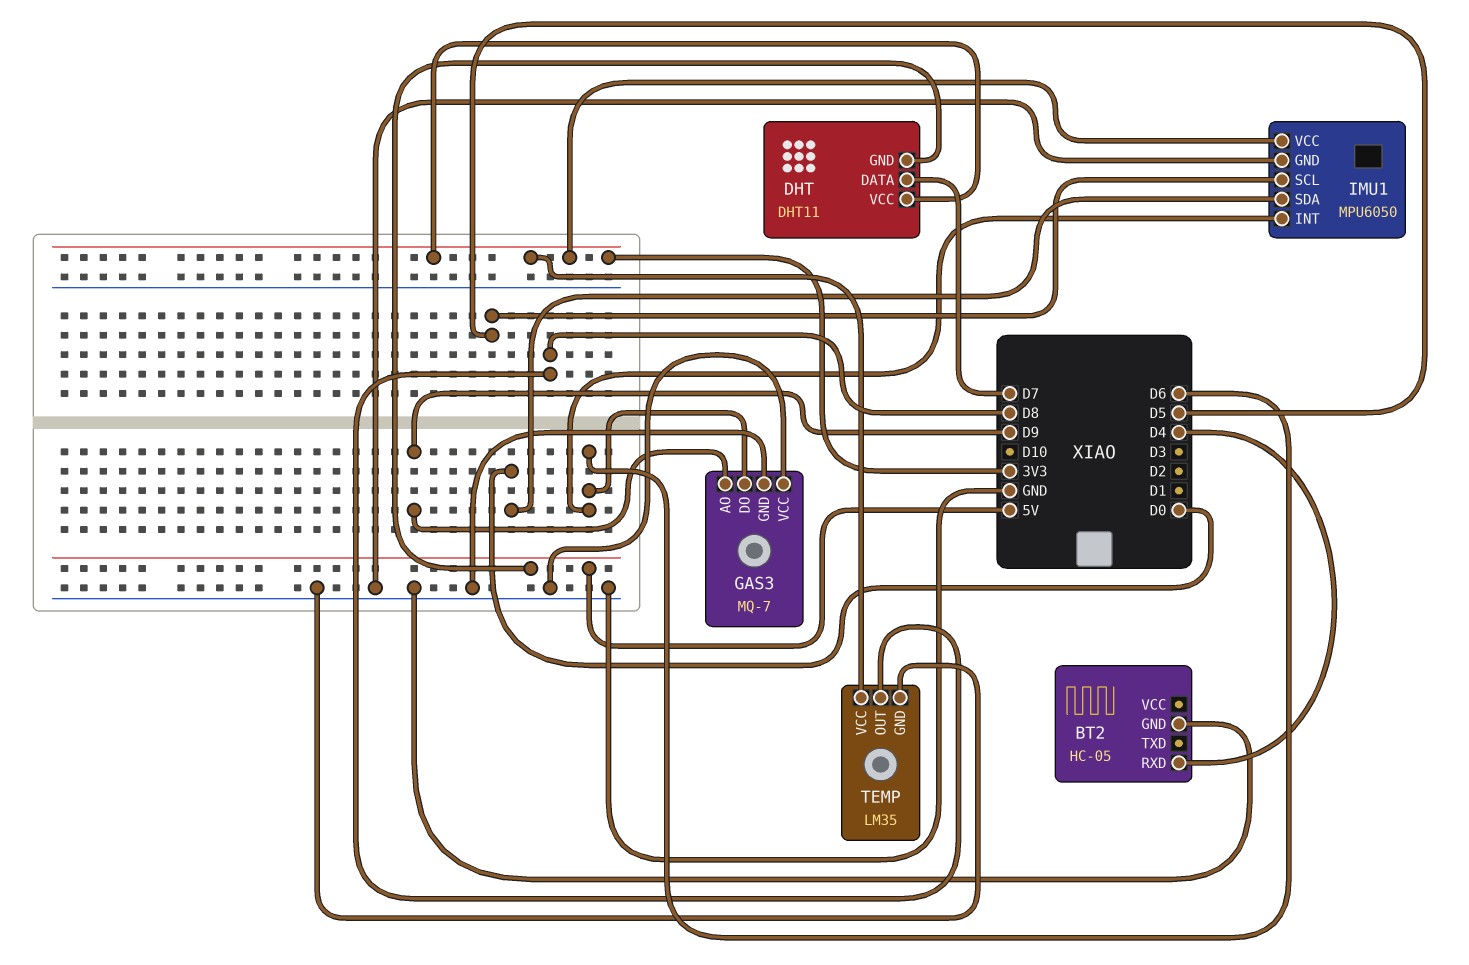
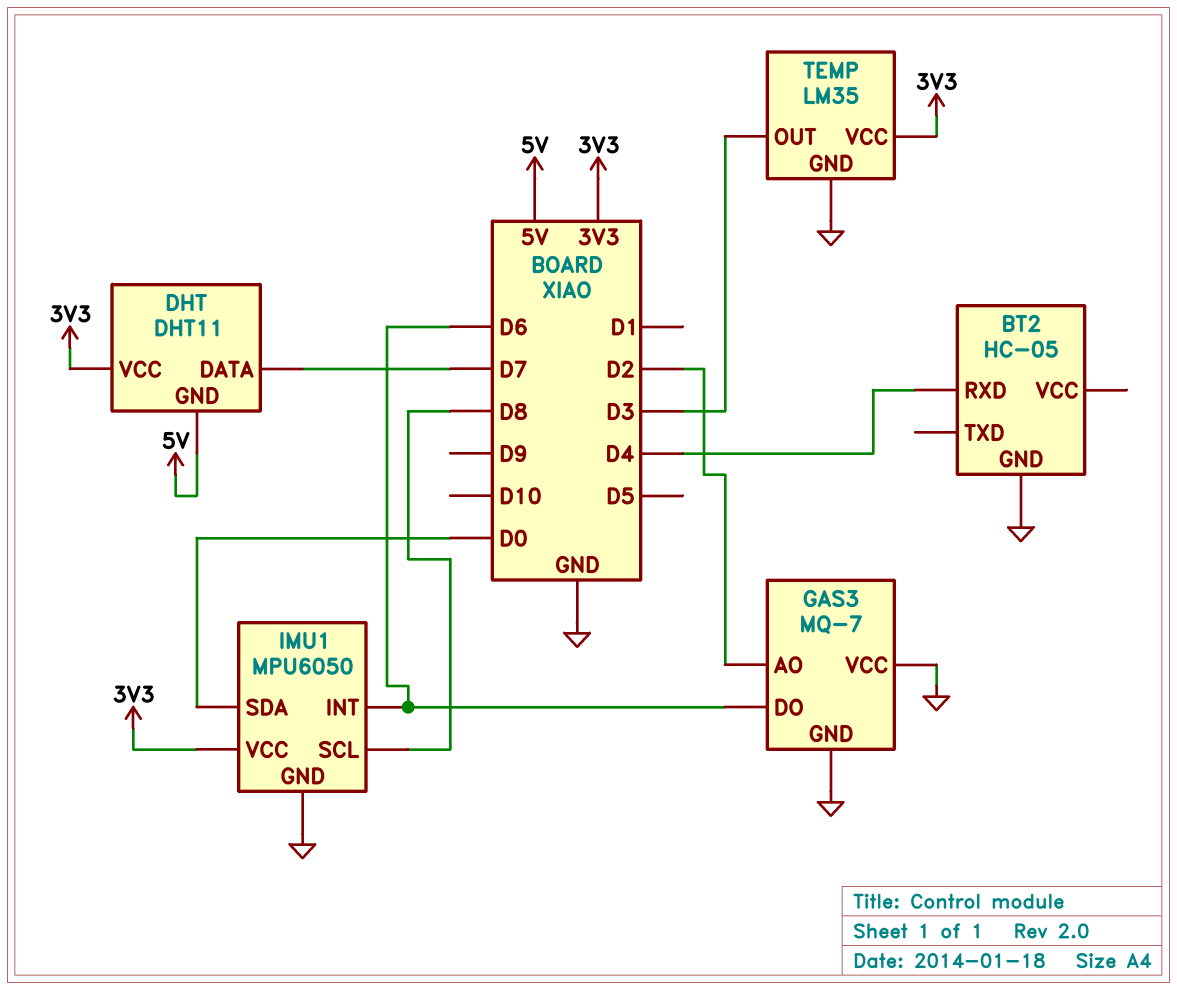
GAS3 pin AO: D9 -> D2
IMU1 pin SCL: D5 -> D8
TEMP pin OUT: D8 -> D3

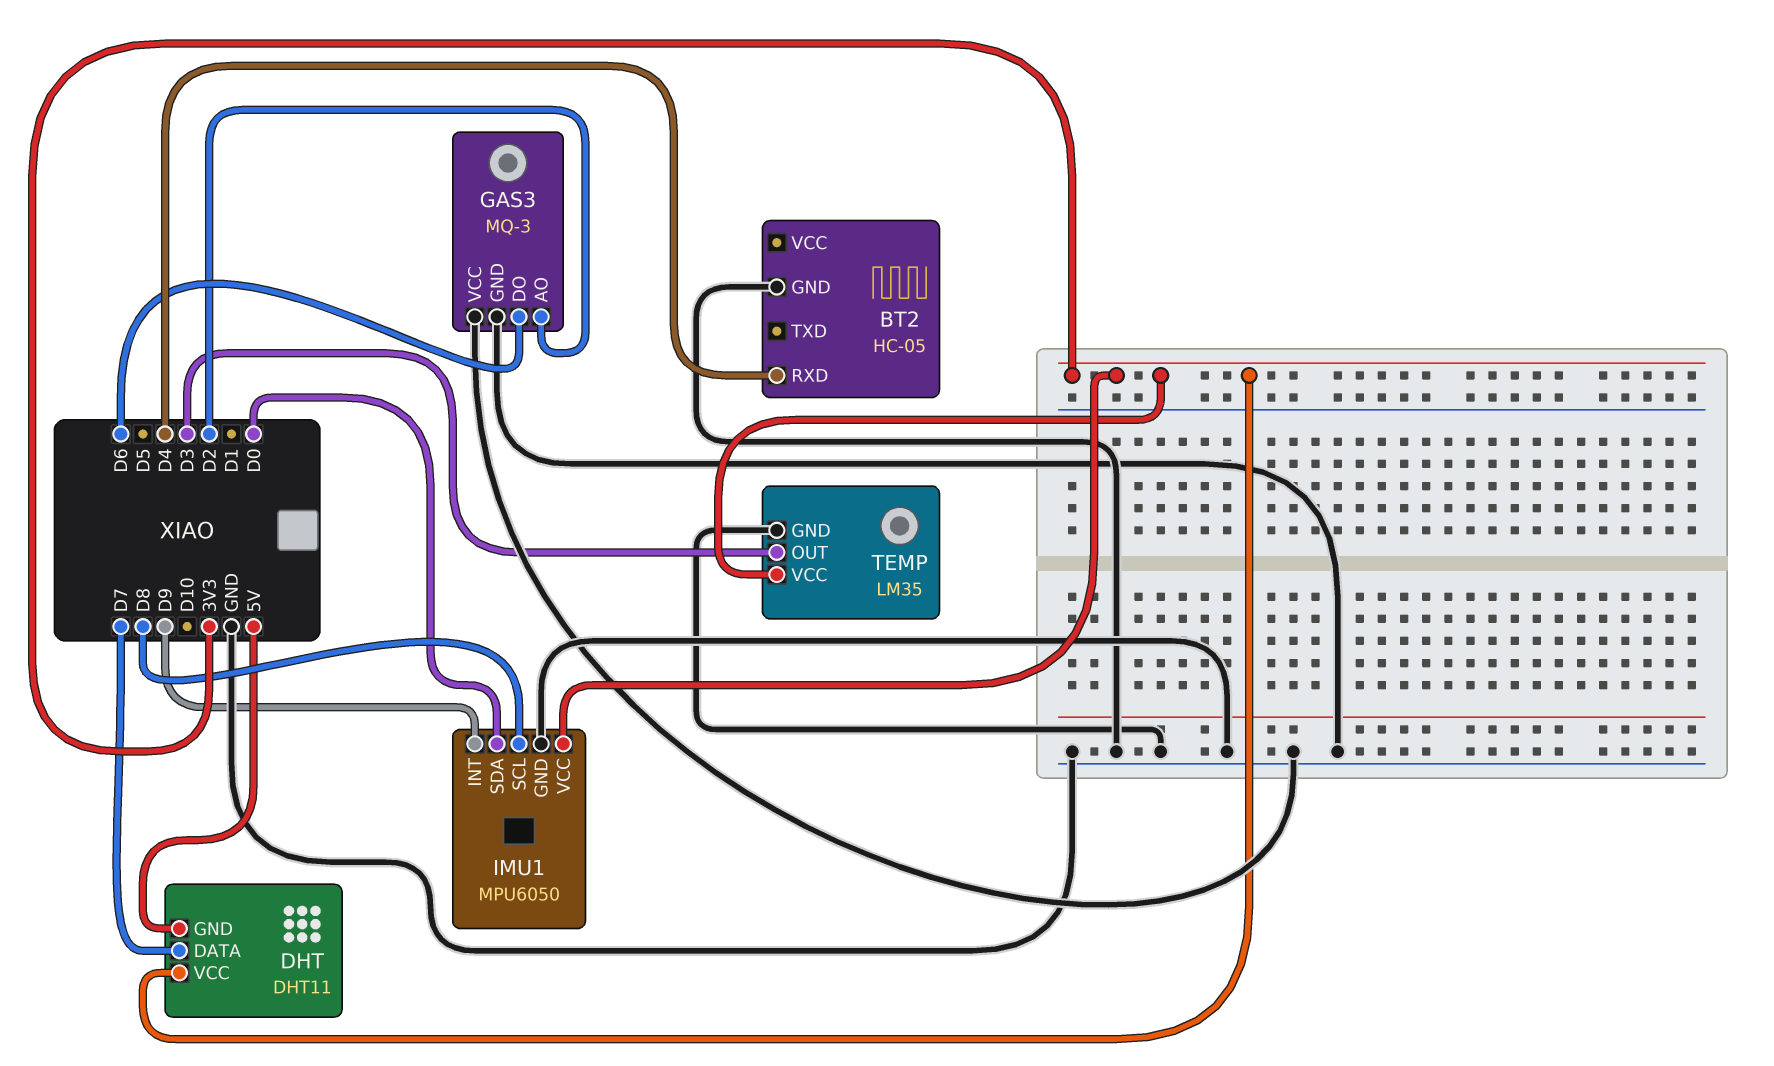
GAS3: MQ-7 -> MQ-3
IMU1 pin INT: D6 -> D9

